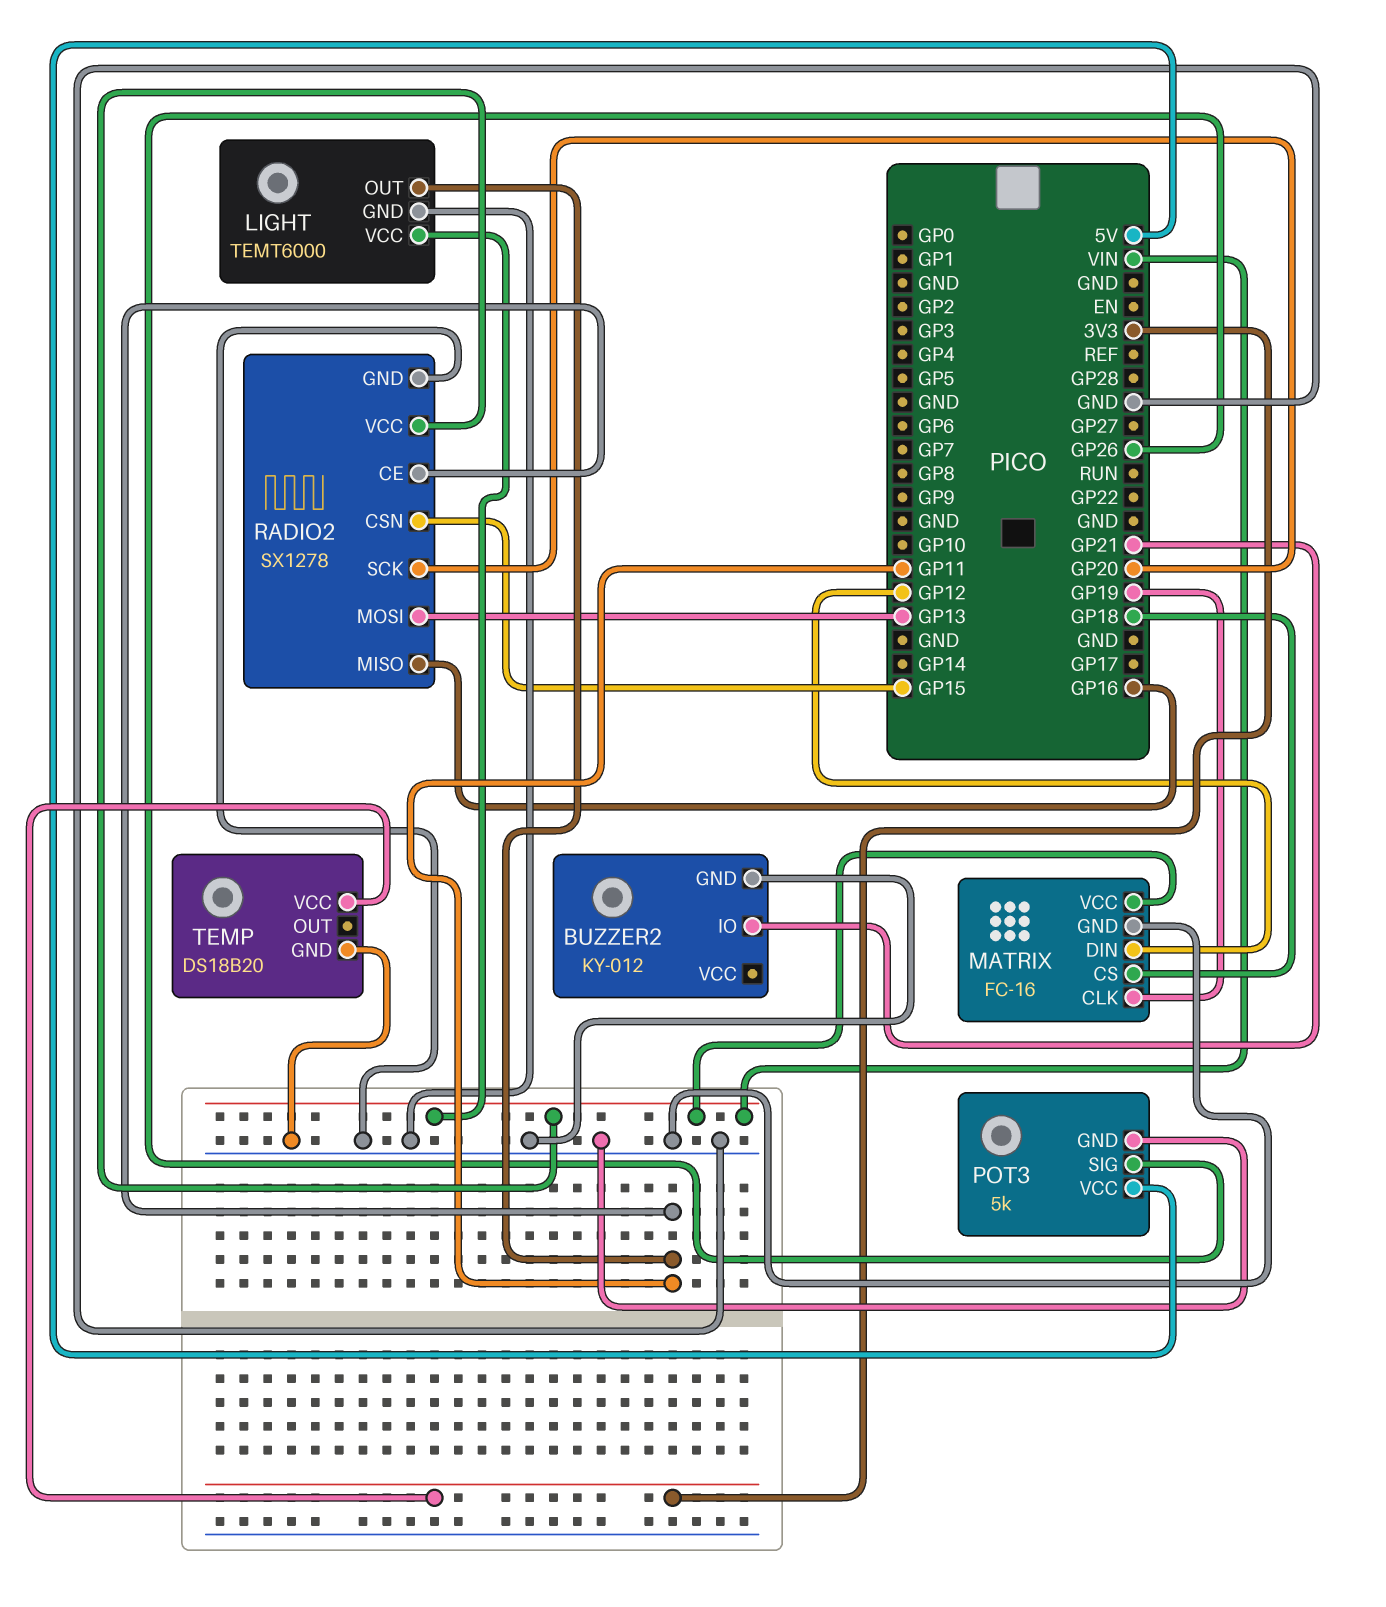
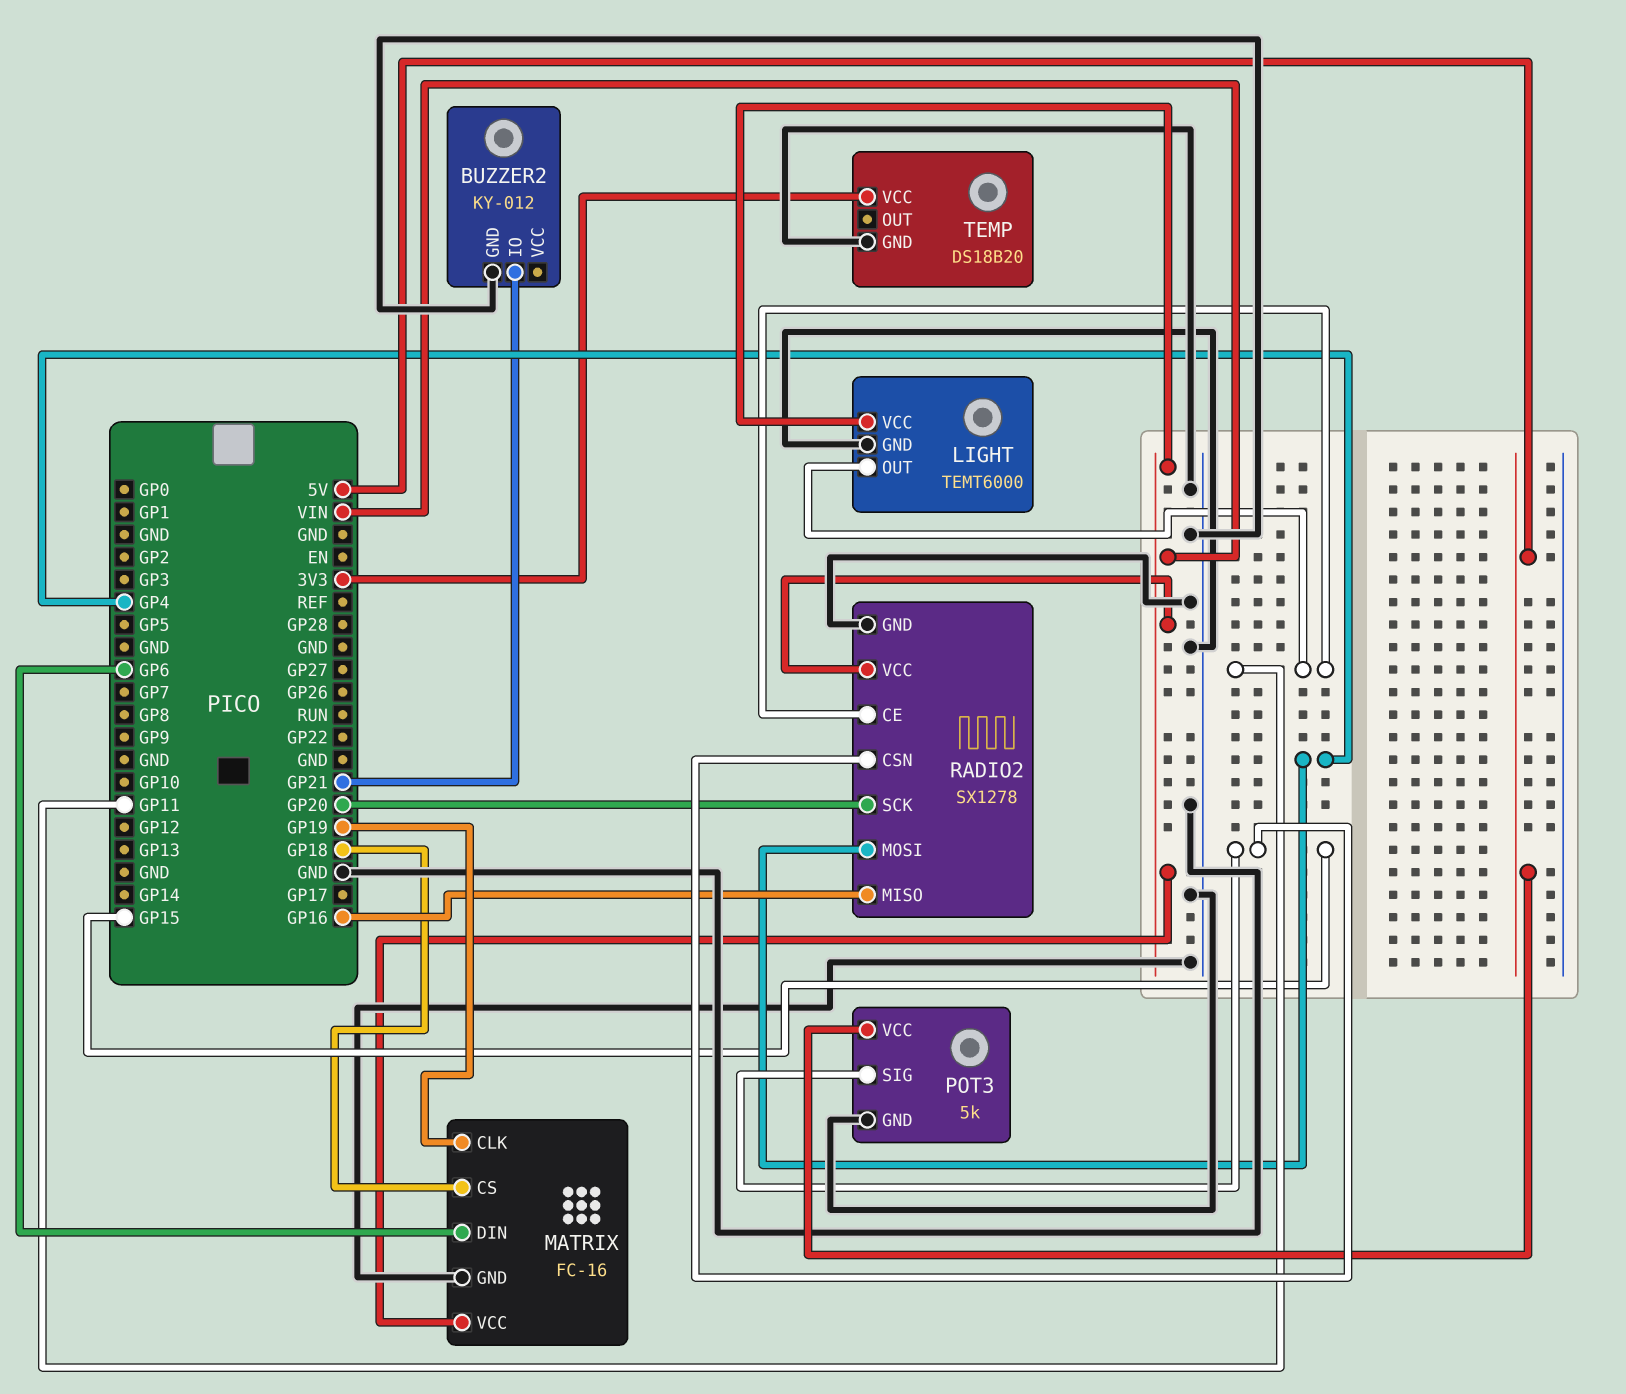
MATRIX pin DIN: GP12 -> GP6
POT3 pin SIG: GP26 -> GP15
RADIO2 pin MOSI: GP13 -> GP4

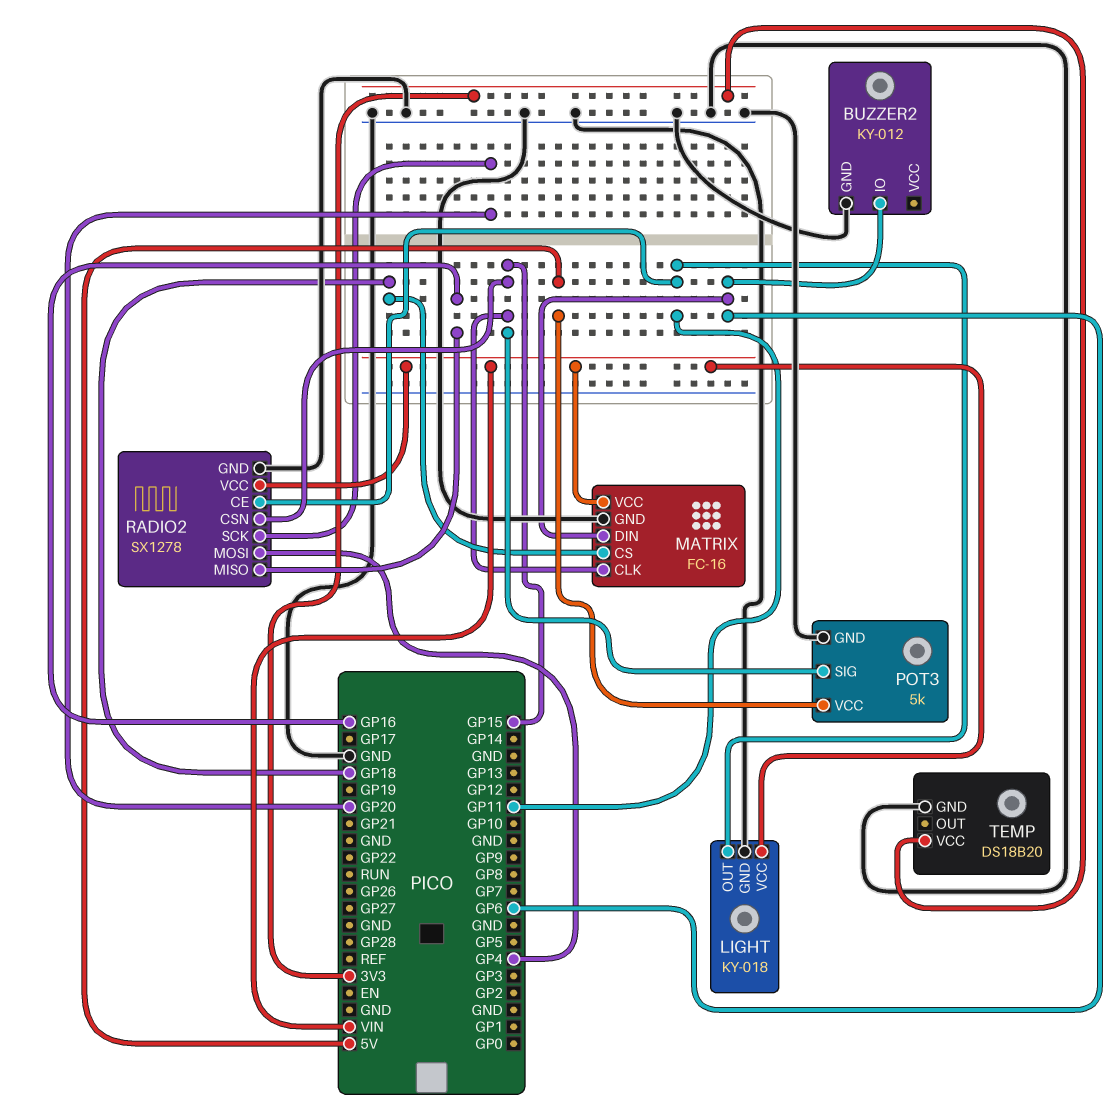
BUZZER2 pin IO: GP21 -> GP6
LIGHT: TEMT6000 -> KY-018
MATRIX pin CLK: GP19 -> GP15

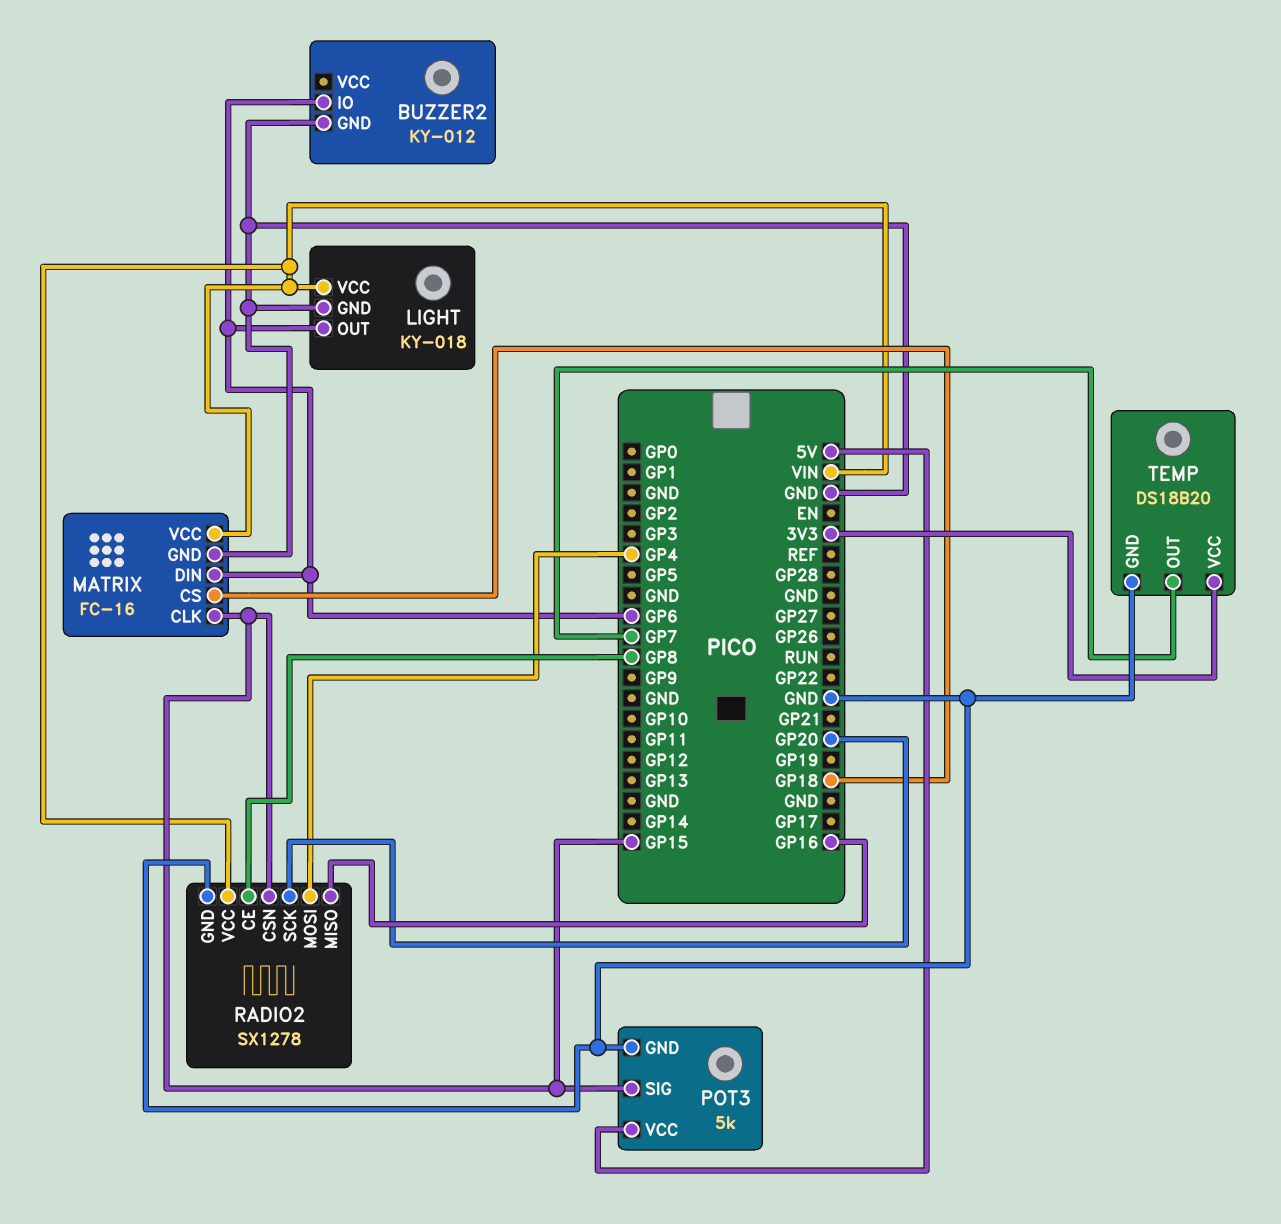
LIGHT pin OUT: GP11 -> GP6
RADIO2 pin CE: GP11 -> GP8
TEMP pin OUT: none -> GP7

